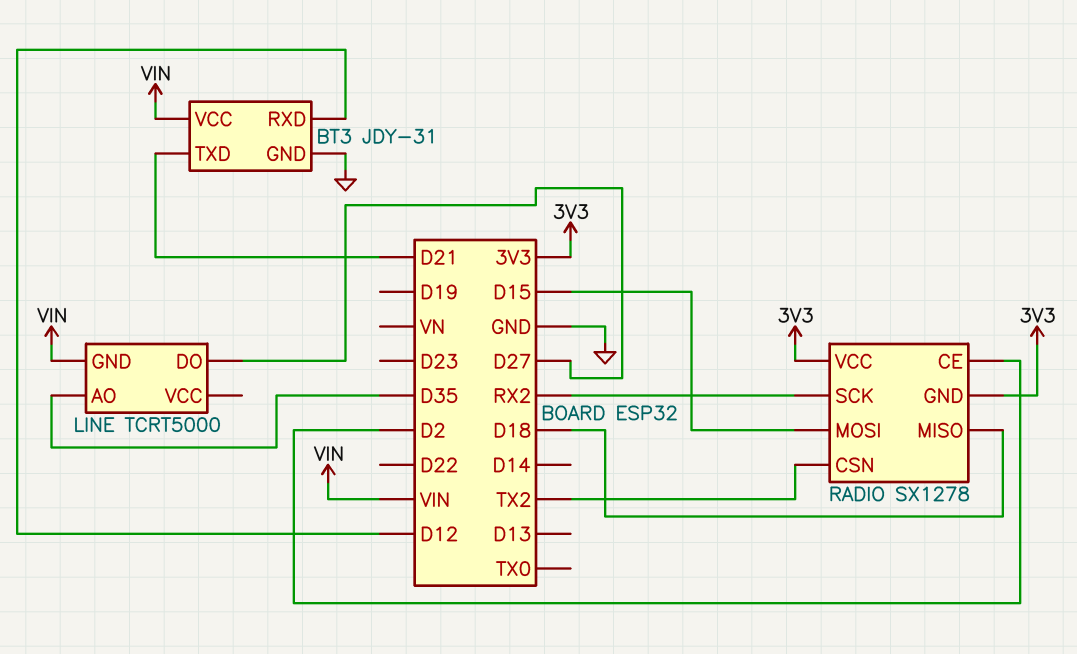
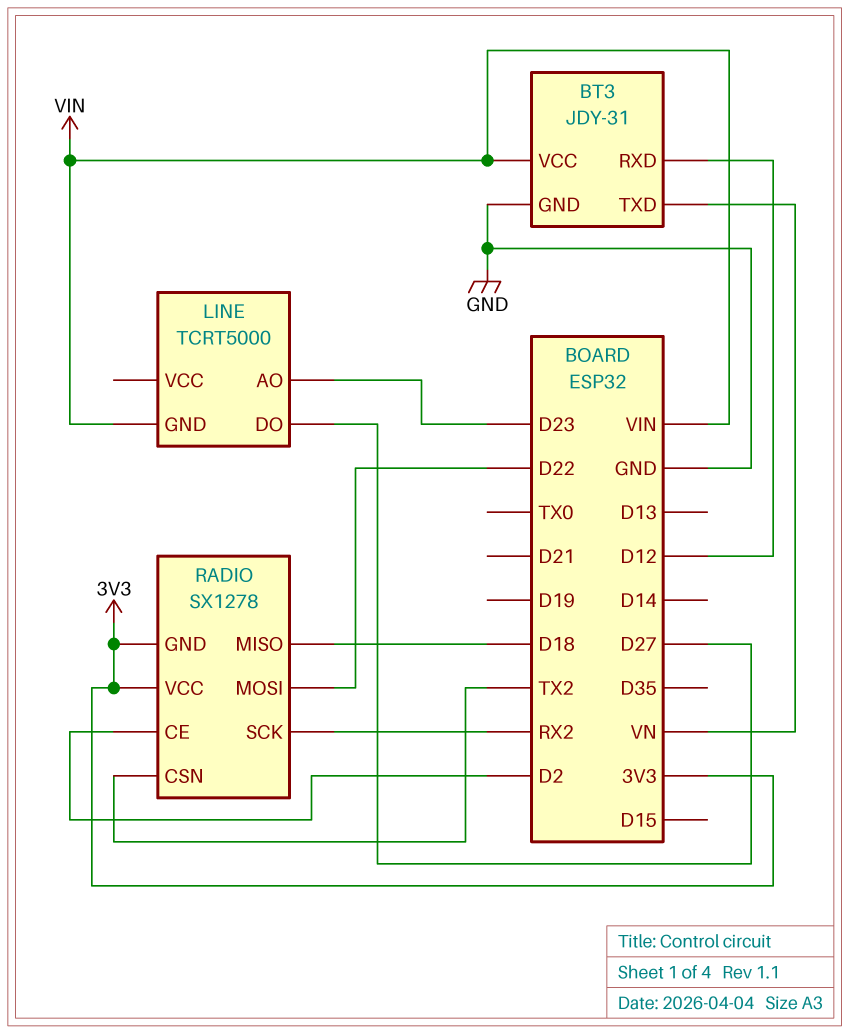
BT3 pin TXD: D21 -> VN
LINE pin AO: D35 -> D23
RADIO pin MOSI: D15 -> D22

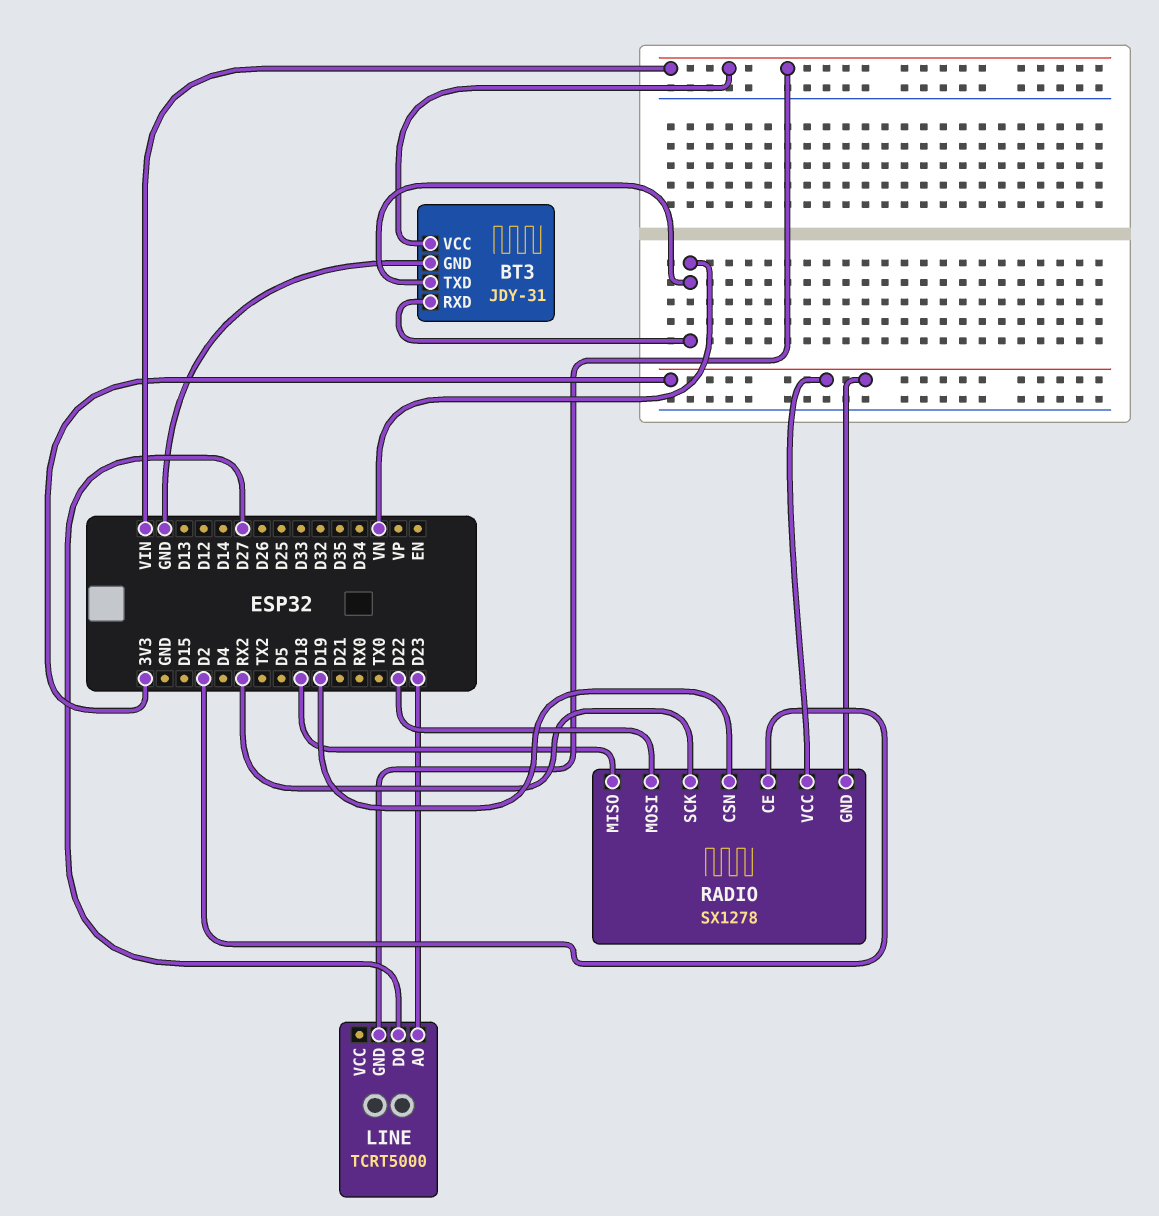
BT3 pin RXD: D12 -> VN
RADIO pin CSN: TX2 -> D19

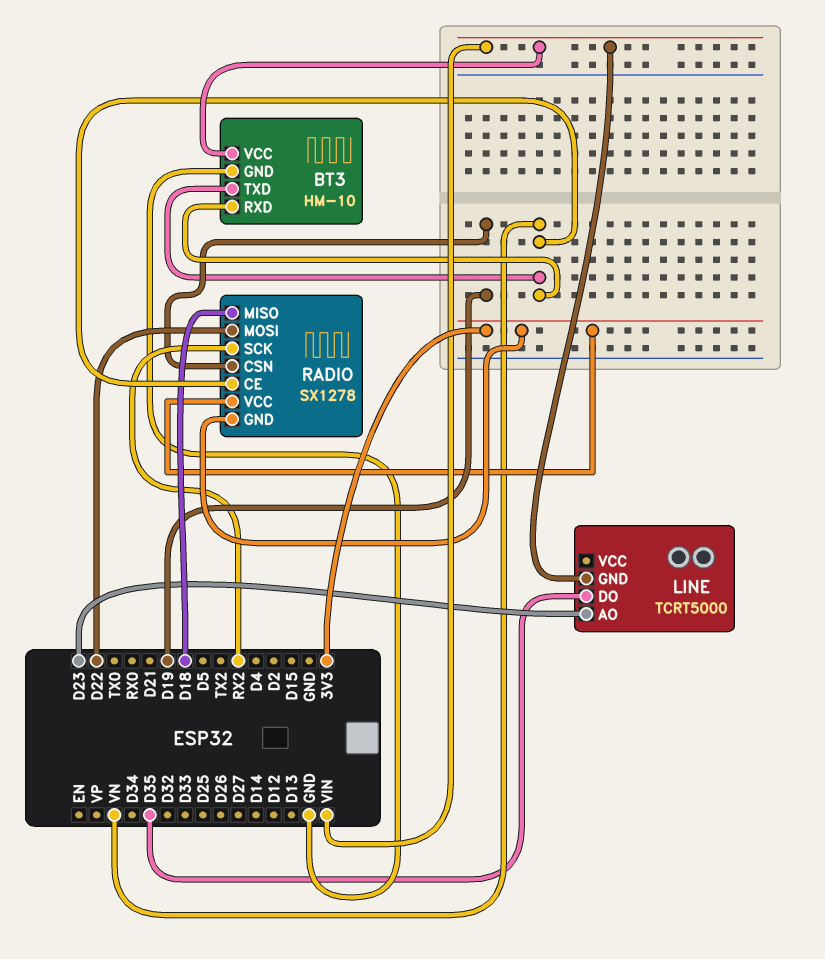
BT3: JDY-31 -> HM-10
LINE pin DO: D27 -> D35
RADIO pin CE: D2 -> VN

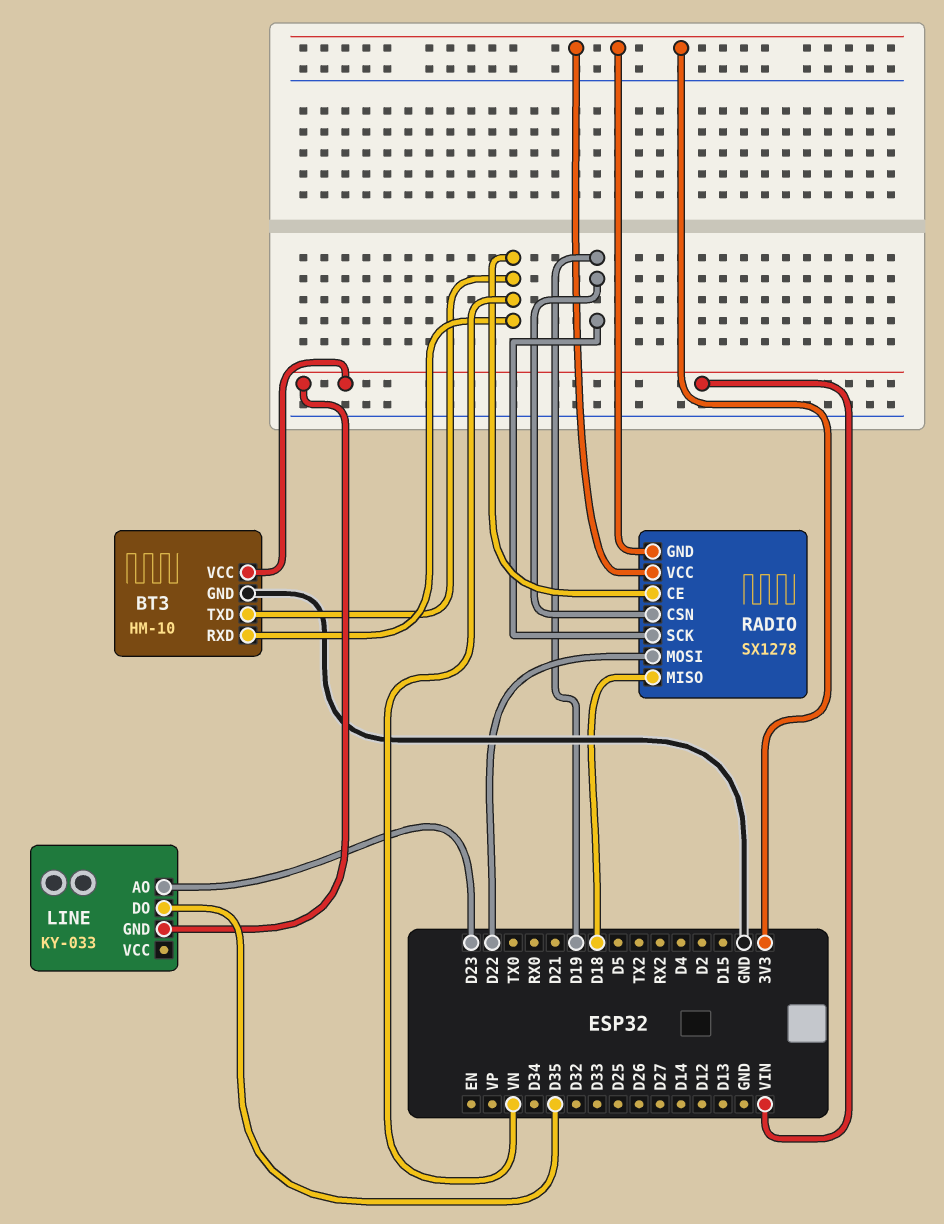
LINE: TCRT5000 -> KY-033
RADIO pin SCK: RX2 -> D19

